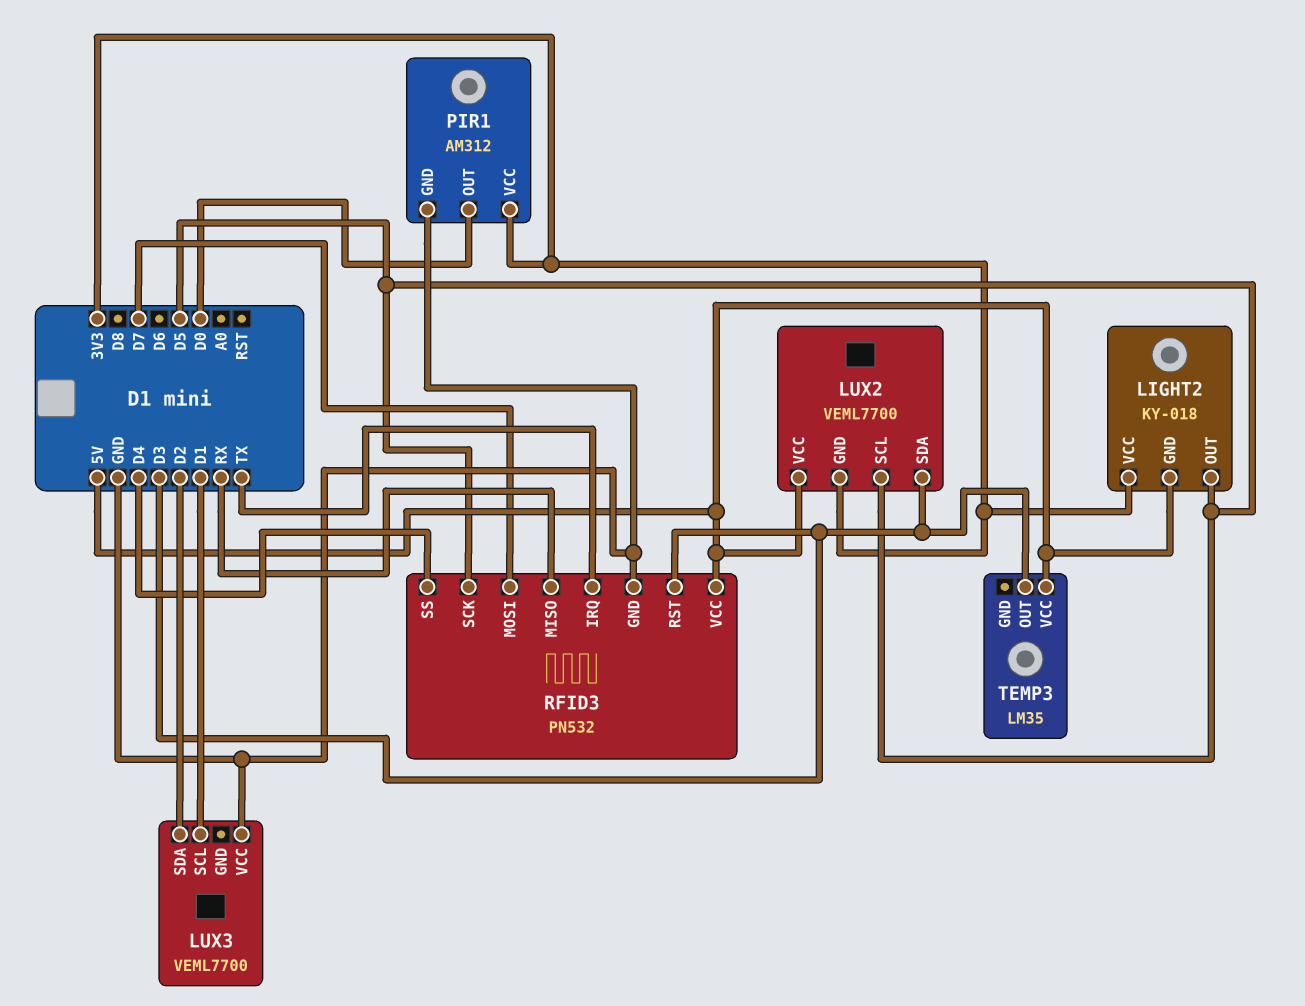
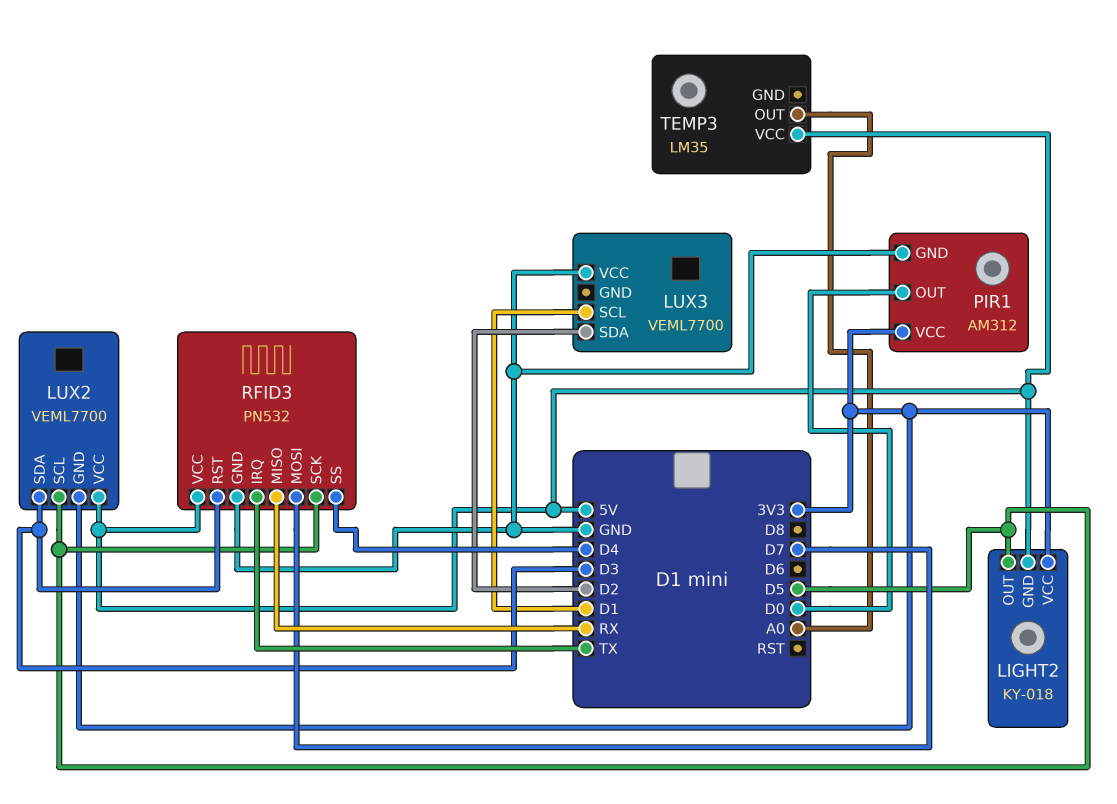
TEMP3 pin OUT: D3 -> A0

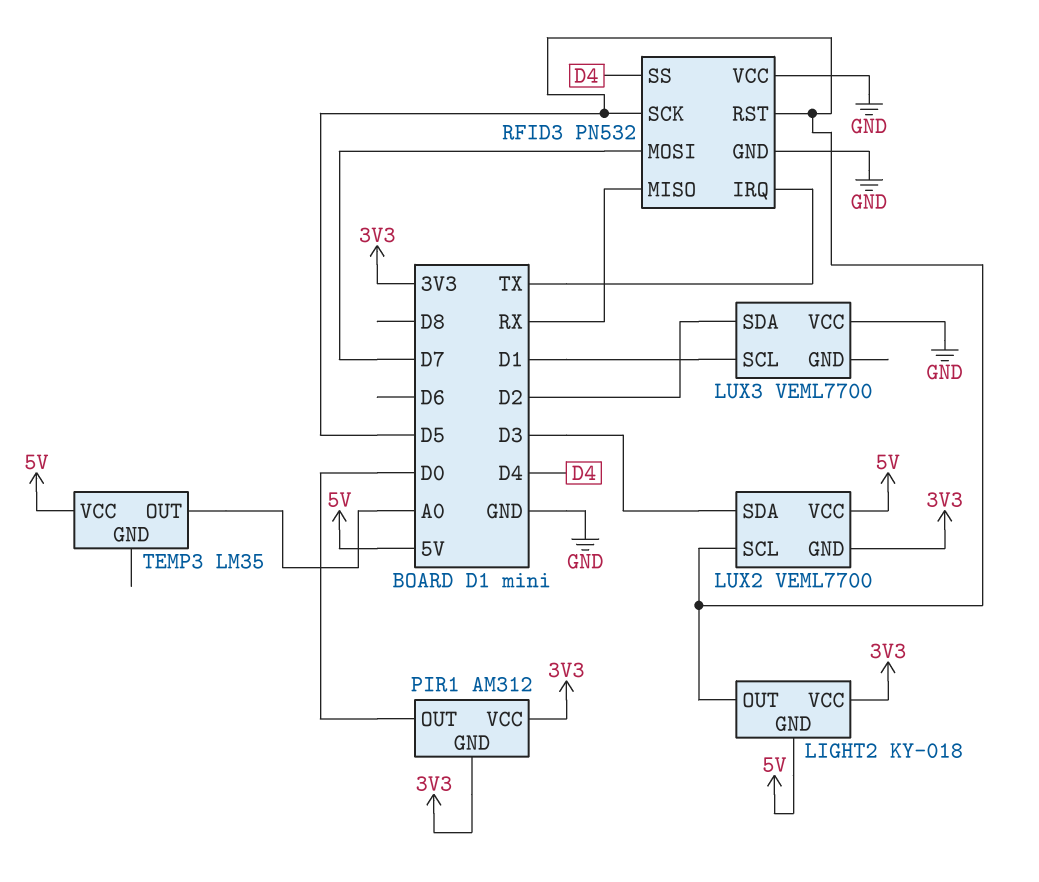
PIR1 pin GND: GND -> 3V3
RFID3 pin RST: D3 -> D5
RFID3 pin VCC: 5V -> GND

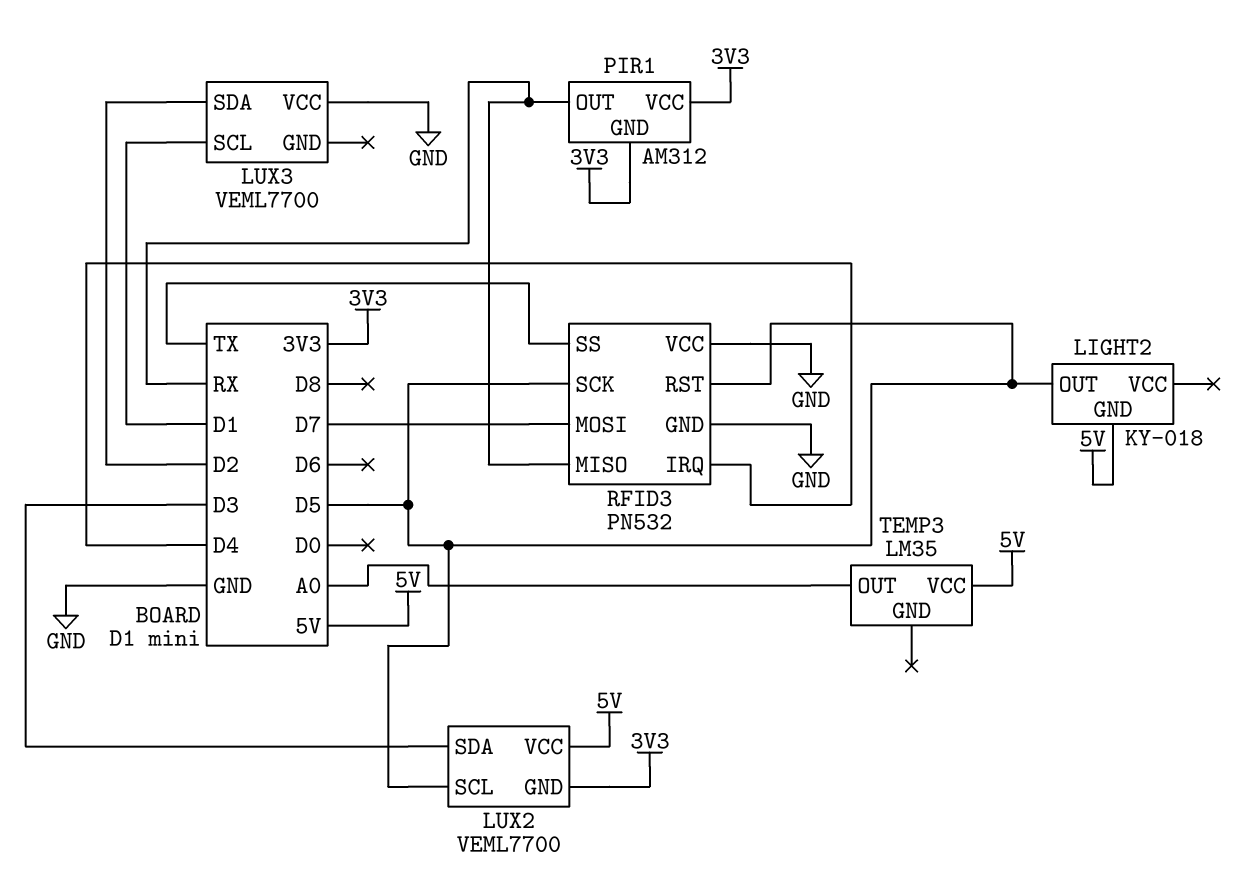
LIGHT2 pin VCC: 3V3 -> none
PIR1 pin OUT: D0 -> RX
RFID3 pin IRQ: TX -> D4
RFID3 pin SS: D4 -> TX

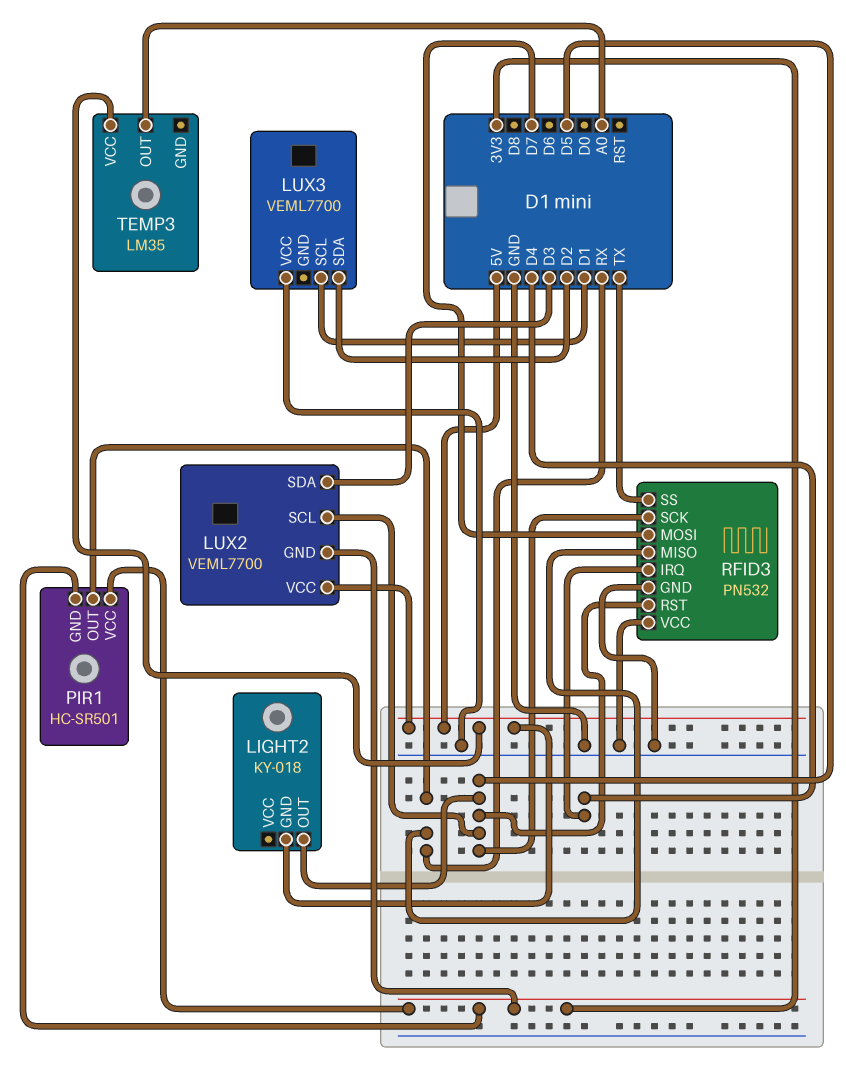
PIR1: AM312 -> HC-SR501

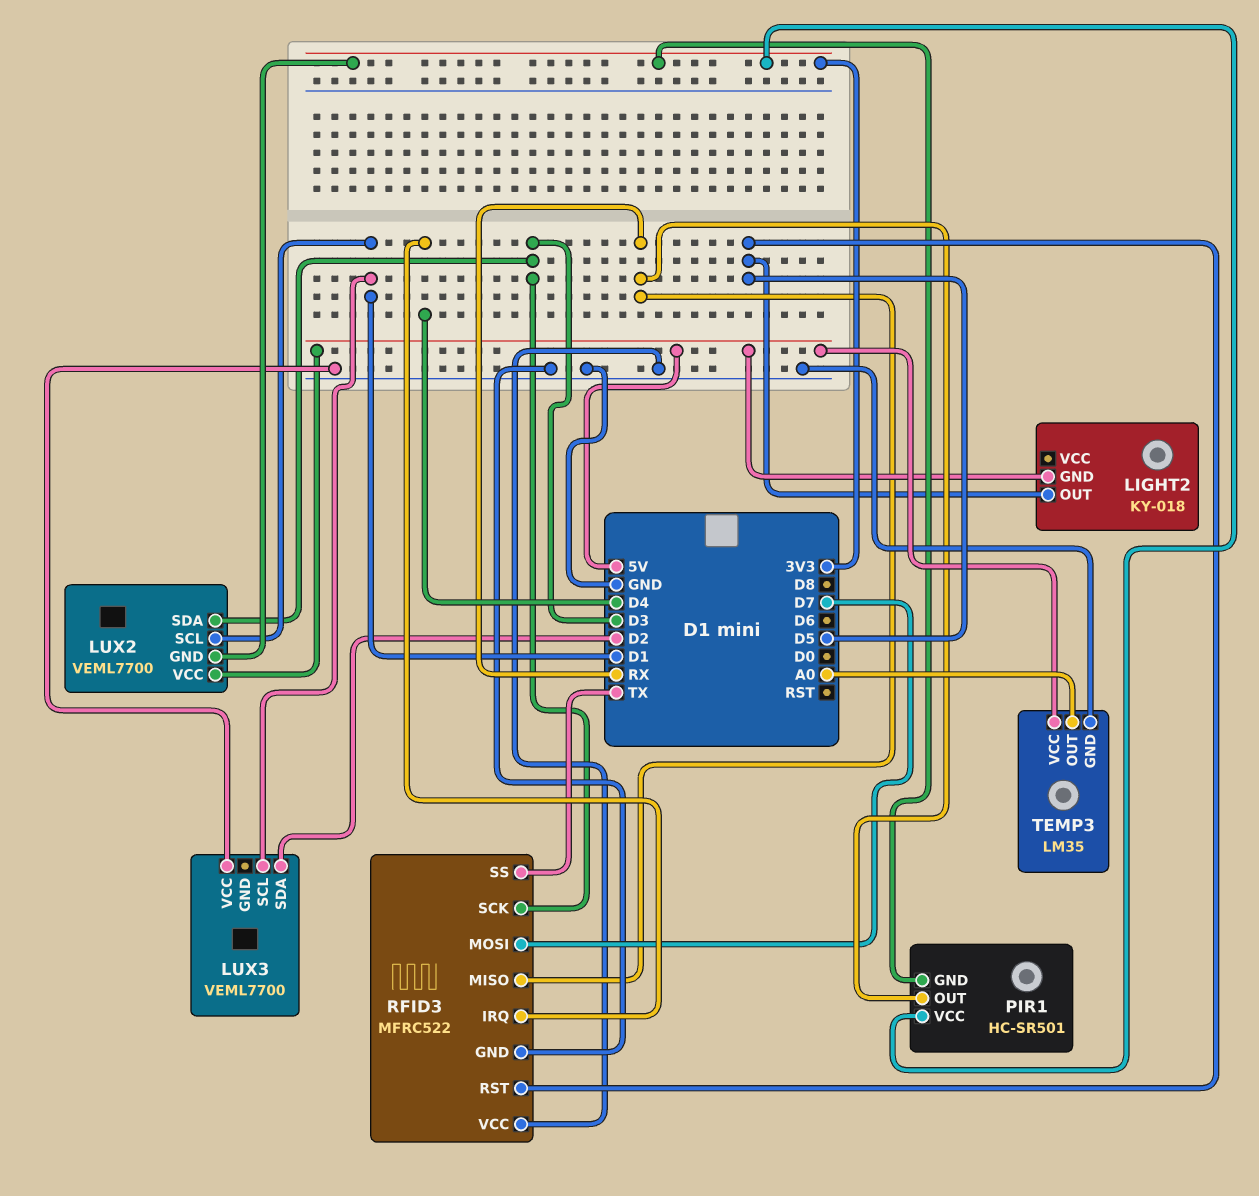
LUX2 pin SCL: D5 -> D1
RFID3: PN532 -> MFRC522
RFID3 pin SCK: D5 -> D3
TEMP3 pin GND: none -> GND

